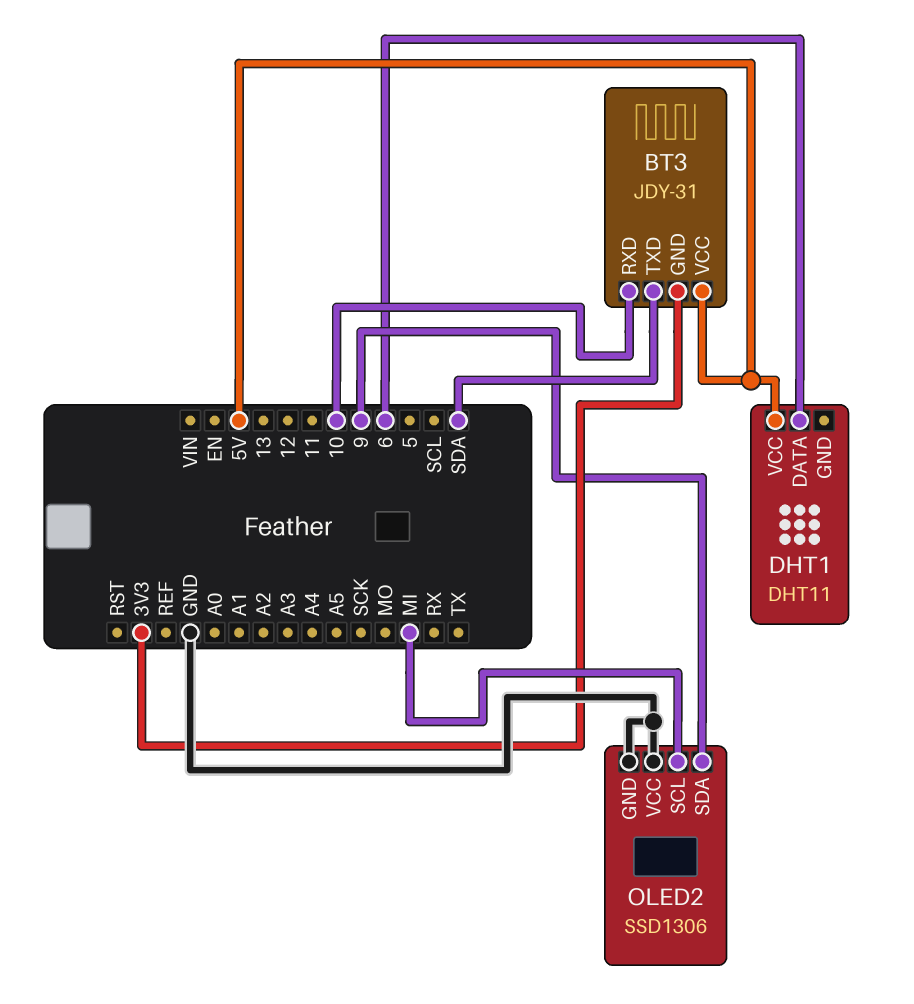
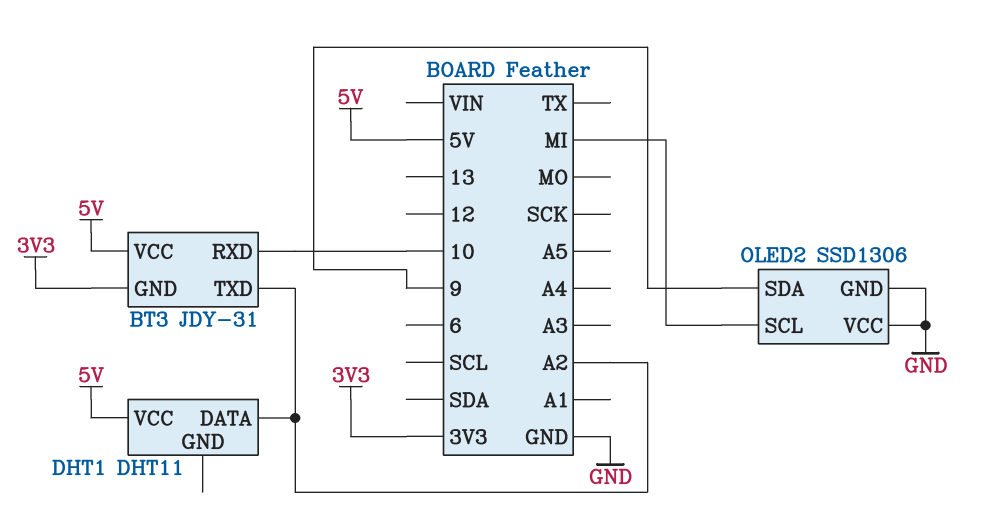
BT3 pin TXD: SDA -> A2
DHT1 pin DATA: 6 -> A2

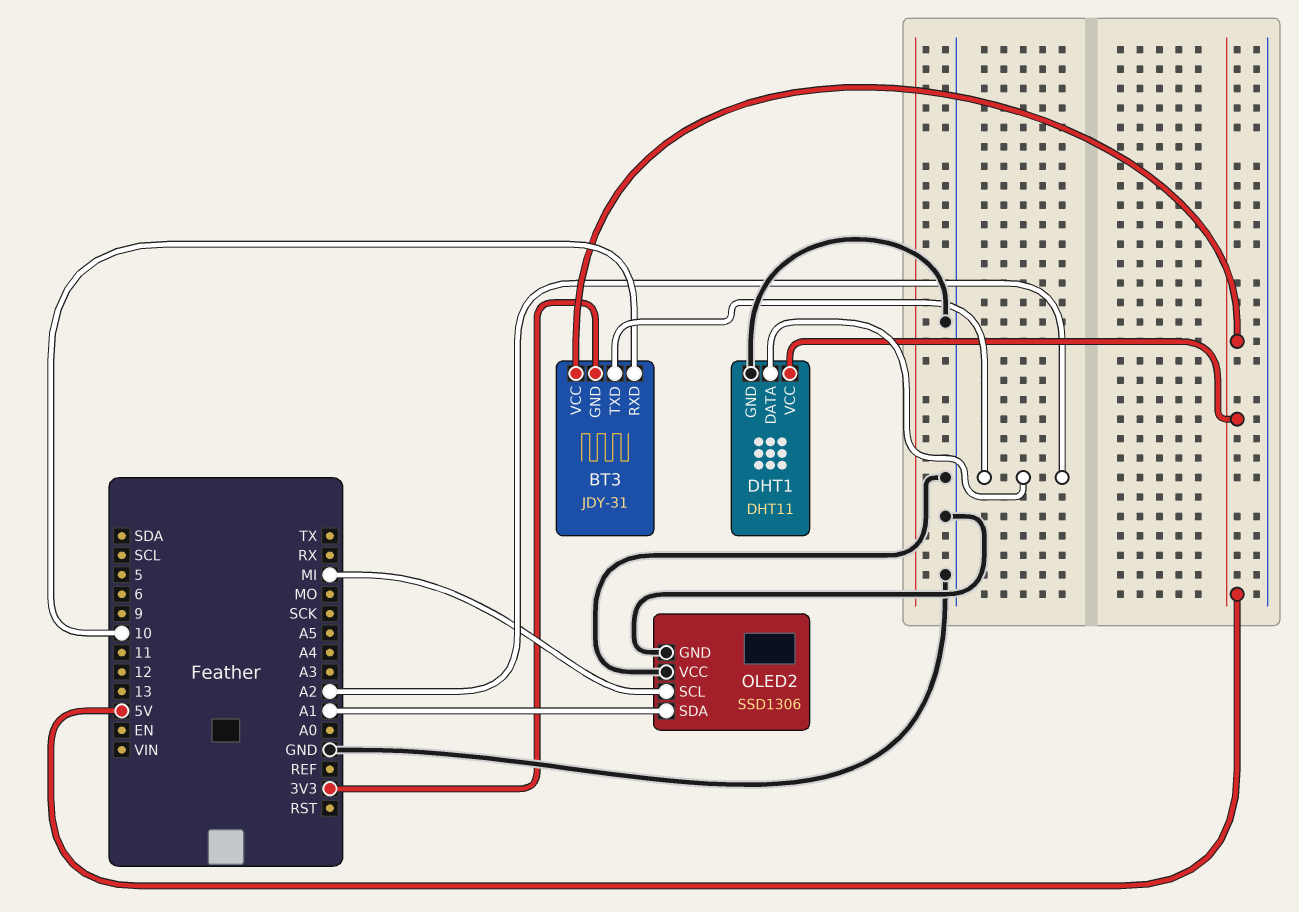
DHT1 pin GND: none -> GND
OLED2 pin SDA: 9 -> A1

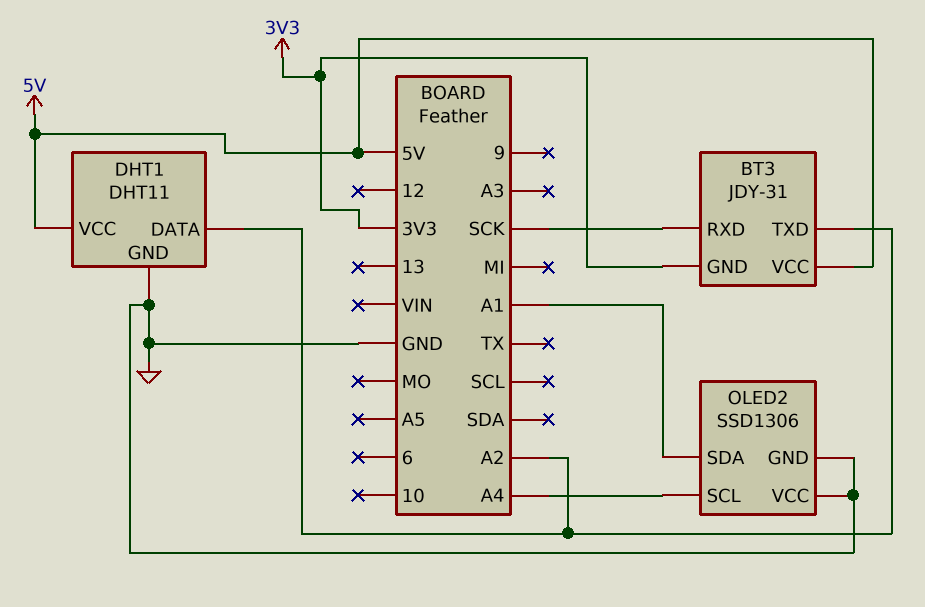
BT3 pin RXD: 10 -> SCK
OLED2 pin SCL: MI -> A4

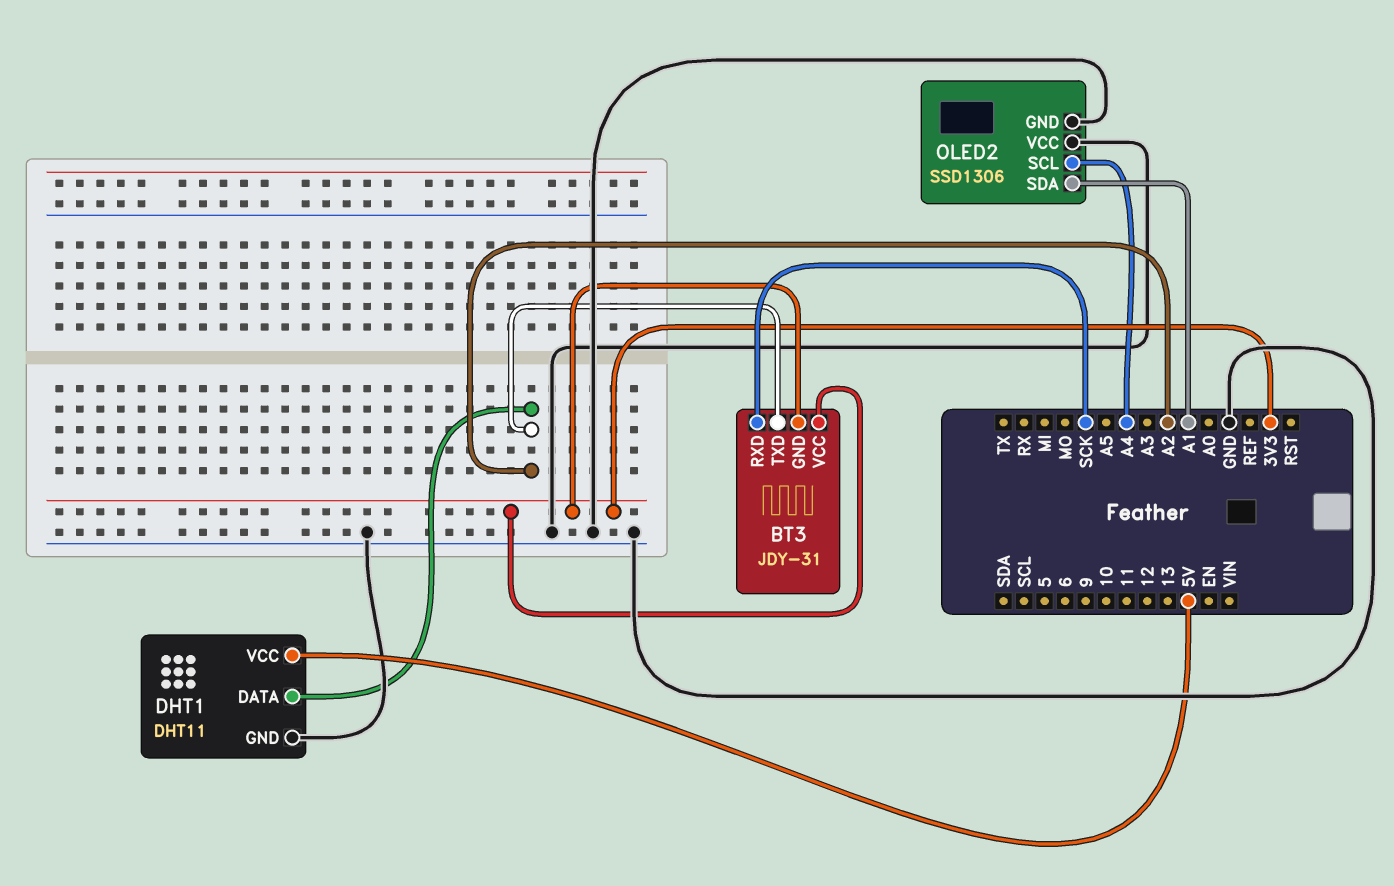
BT3 pin VCC: 5V -> 3V3

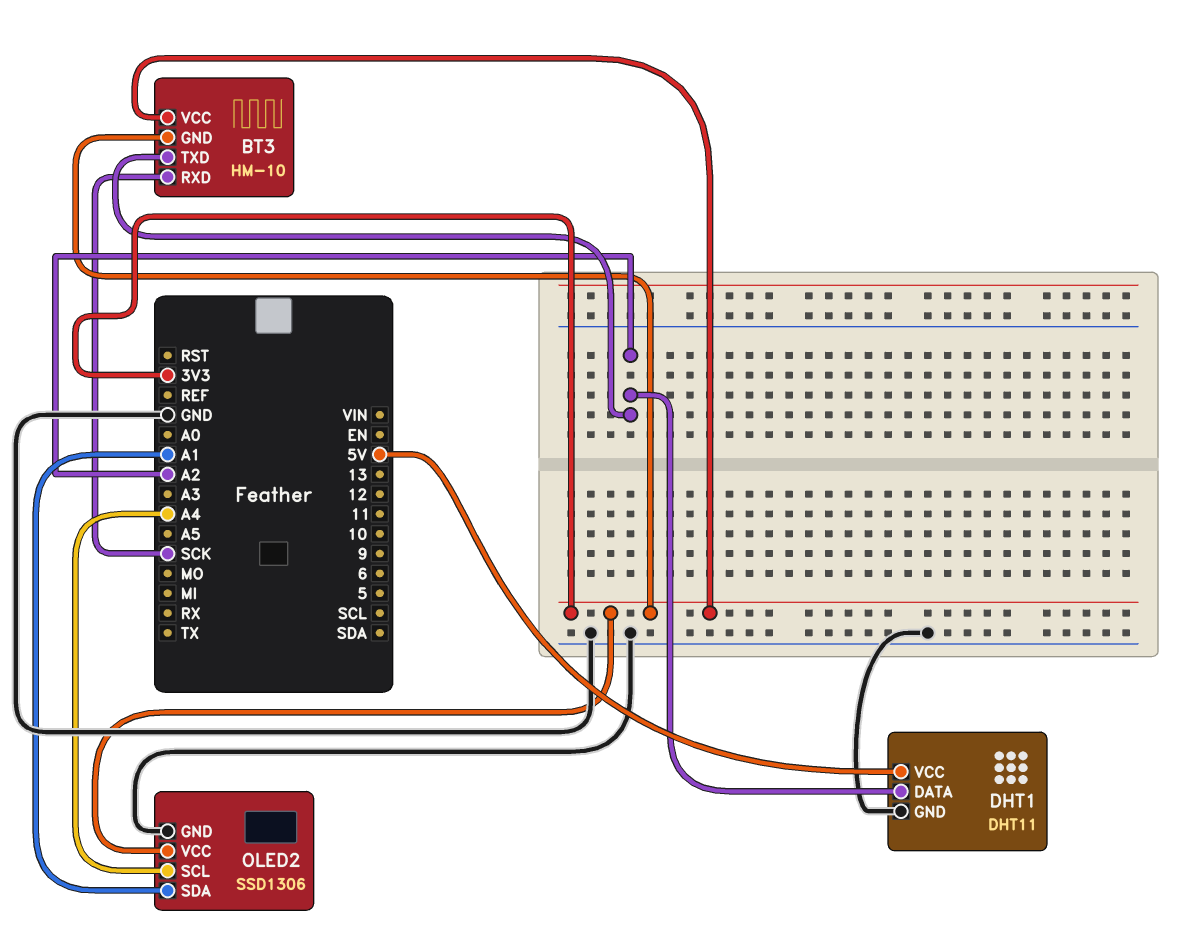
BT3: JDY-31 -> HM-10
OLED2 pin VCC: GND -> 3V3

